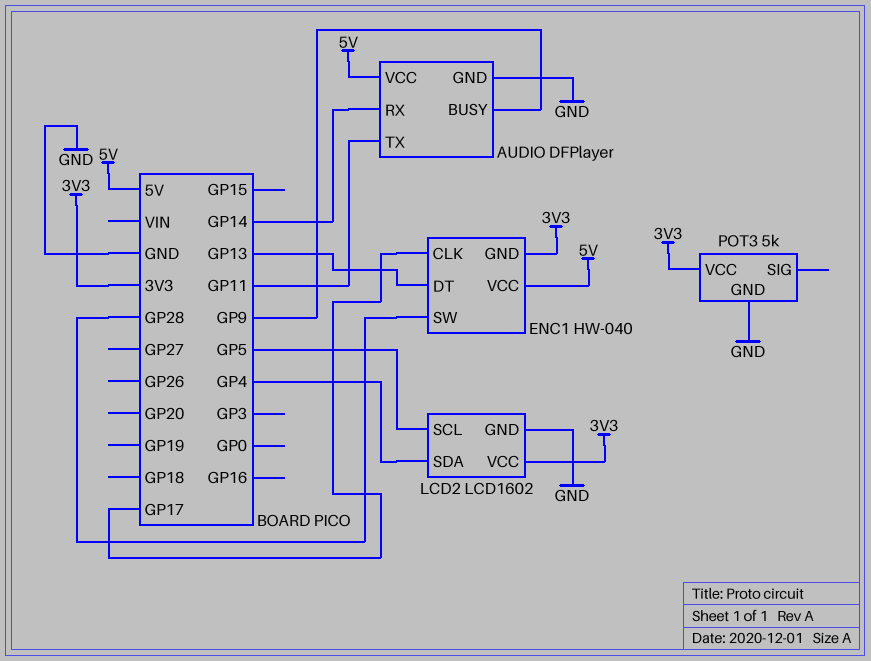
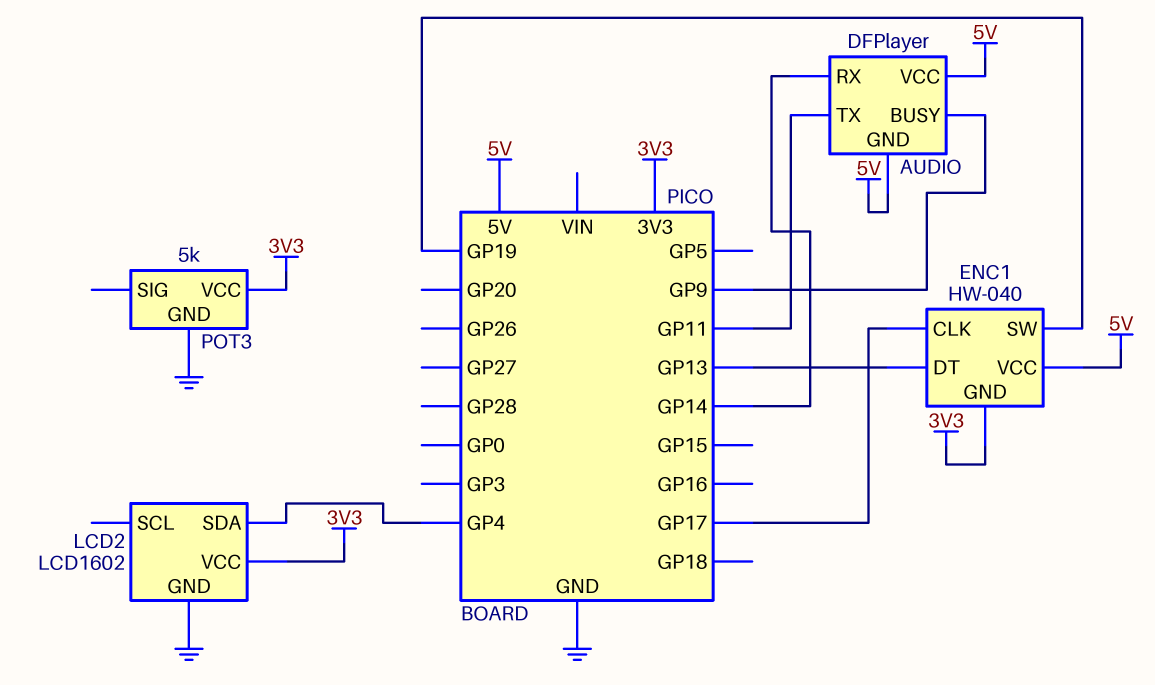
AUDIO pin GND: GND -> 5V
ENC1 pin SW: GP28 -> GP19
LCD2 pin SCL: GP5 -> none

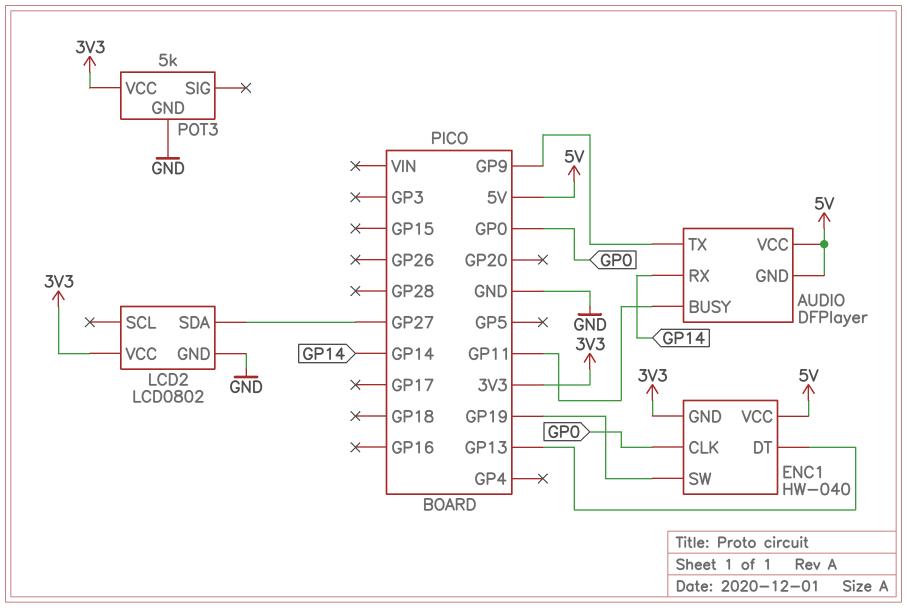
AUDIO pin BUSY: GP9 -> GP11
AUDIO pin TX: GP11 -> GP9
ENC1 pin CLK: GP17 -> GP0
LCD2: LCD1602 -> LCD0802
LCD2 pin SDA: GP4 -> GP27

